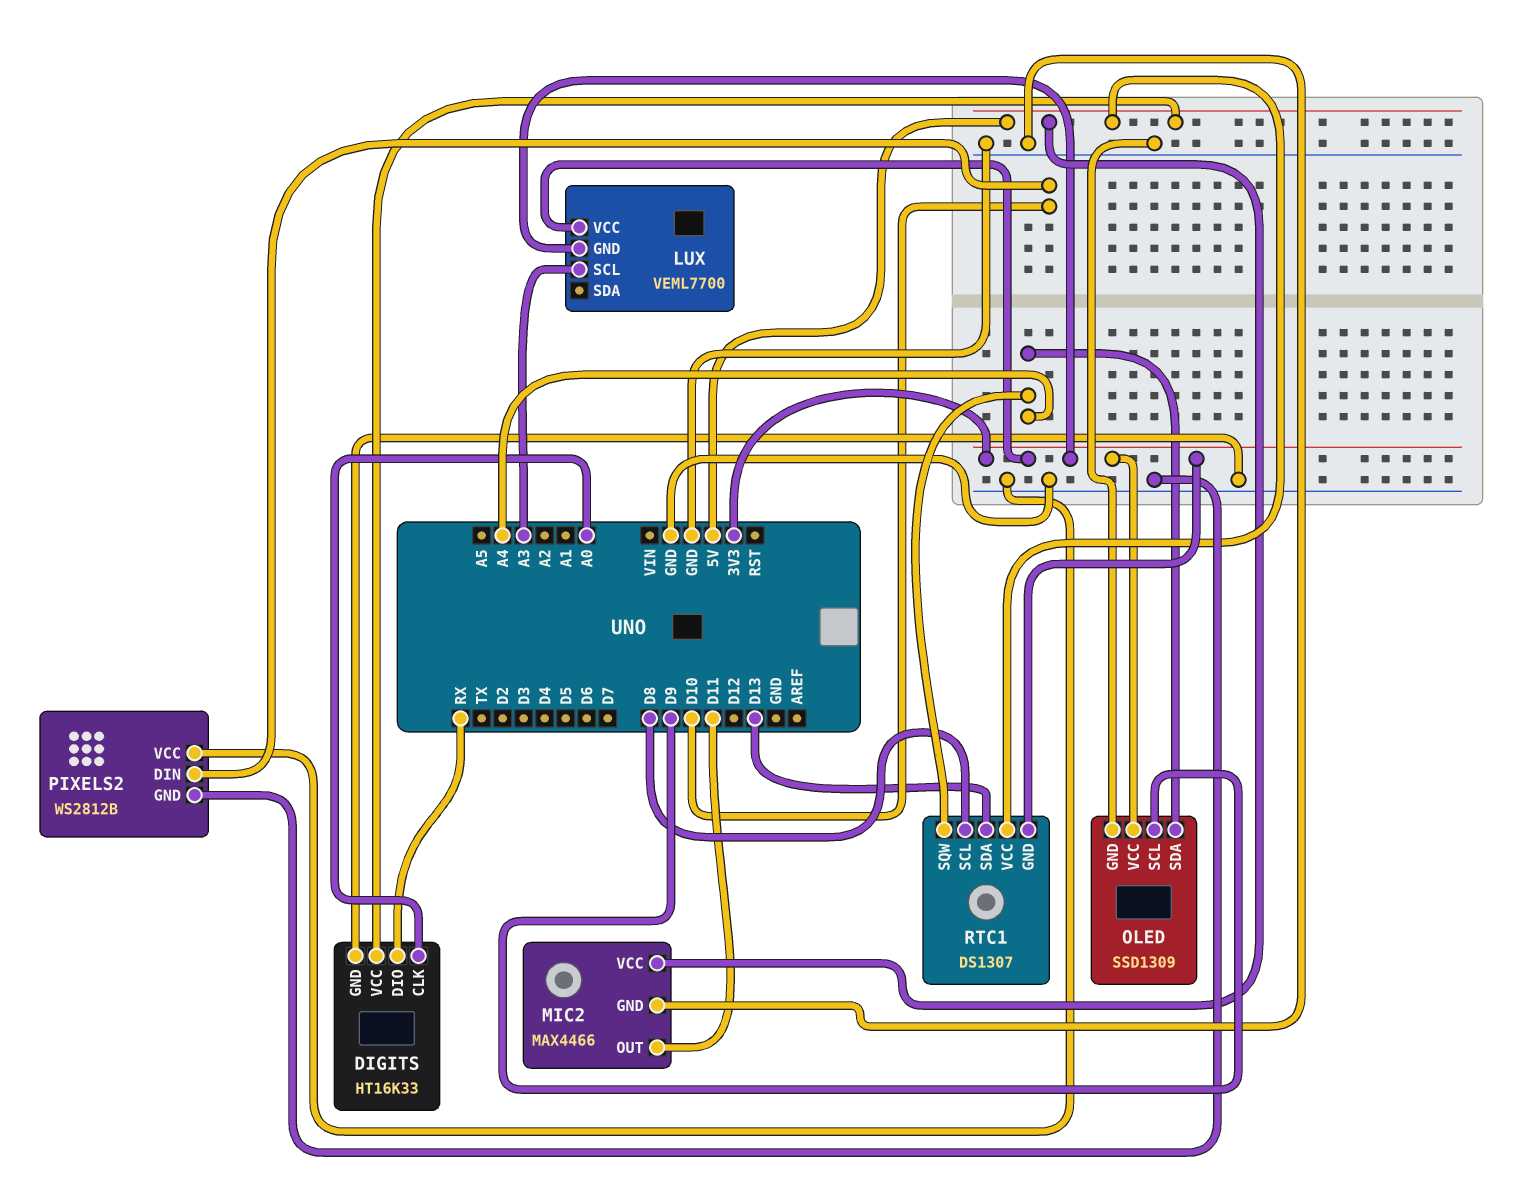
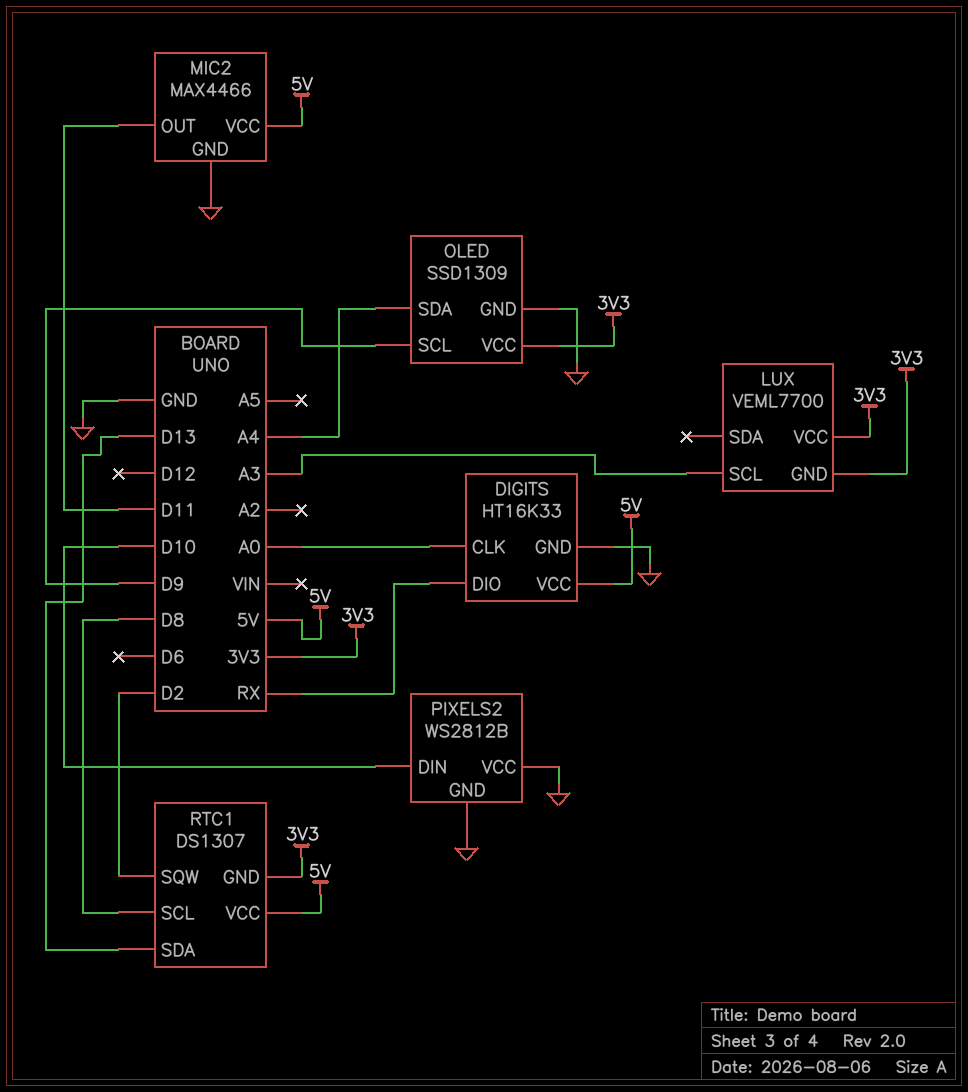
RTC1 pin SQW: A4 -> D2

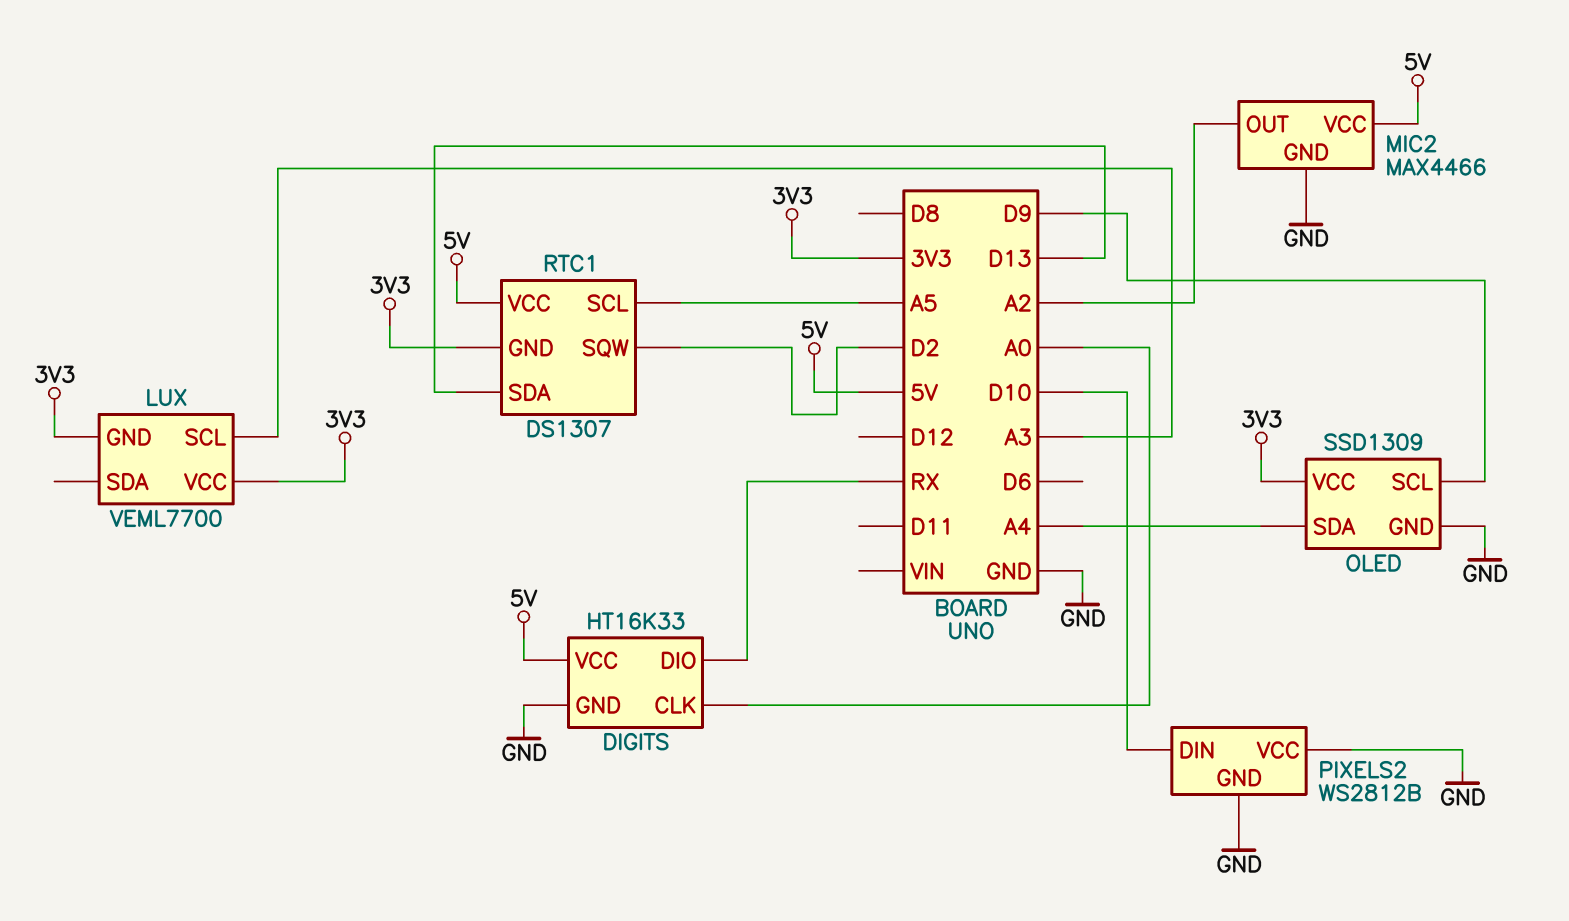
MIC2 pin OUT: D11 -> A2
RTC1 pin SCL: D8 -> A5

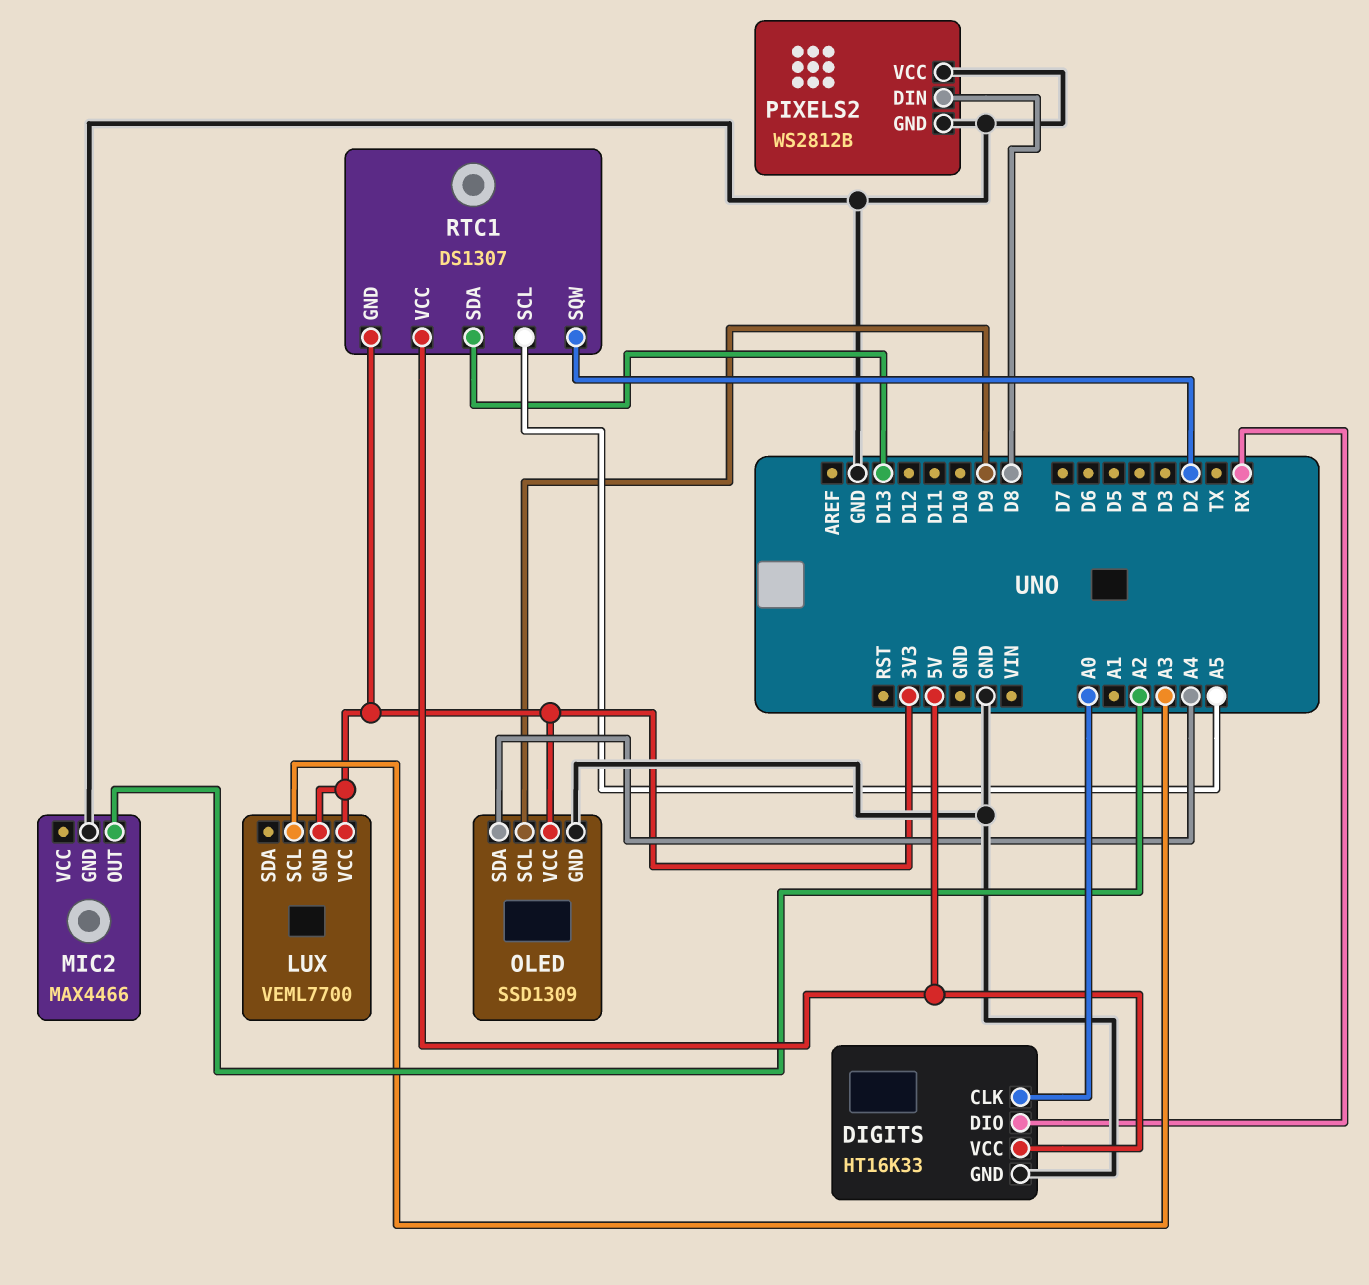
MIC2 pin VCC: 5V -> none
PIXELS2 pin DIN: D10 -> D8

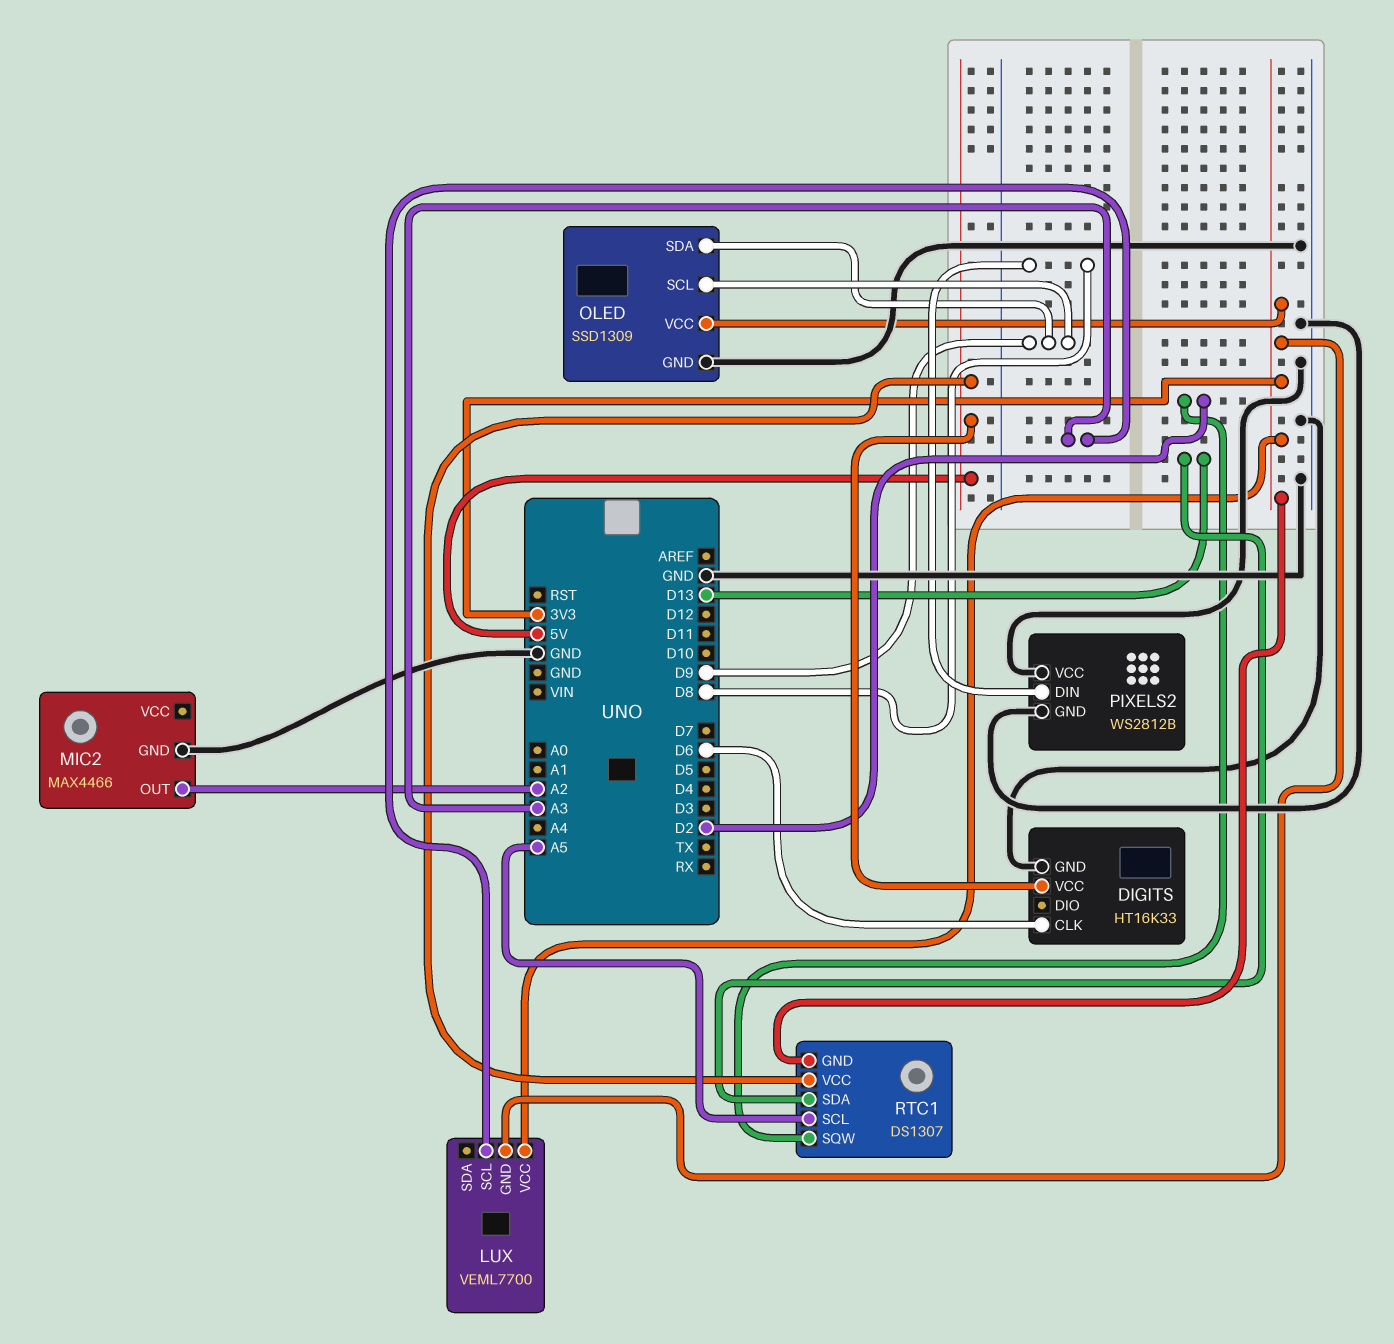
DIGITS pin CLK: A0 -> D6
DIGITS pin DIO: RX -> none
OLED pin SDA: A4 -> D9

